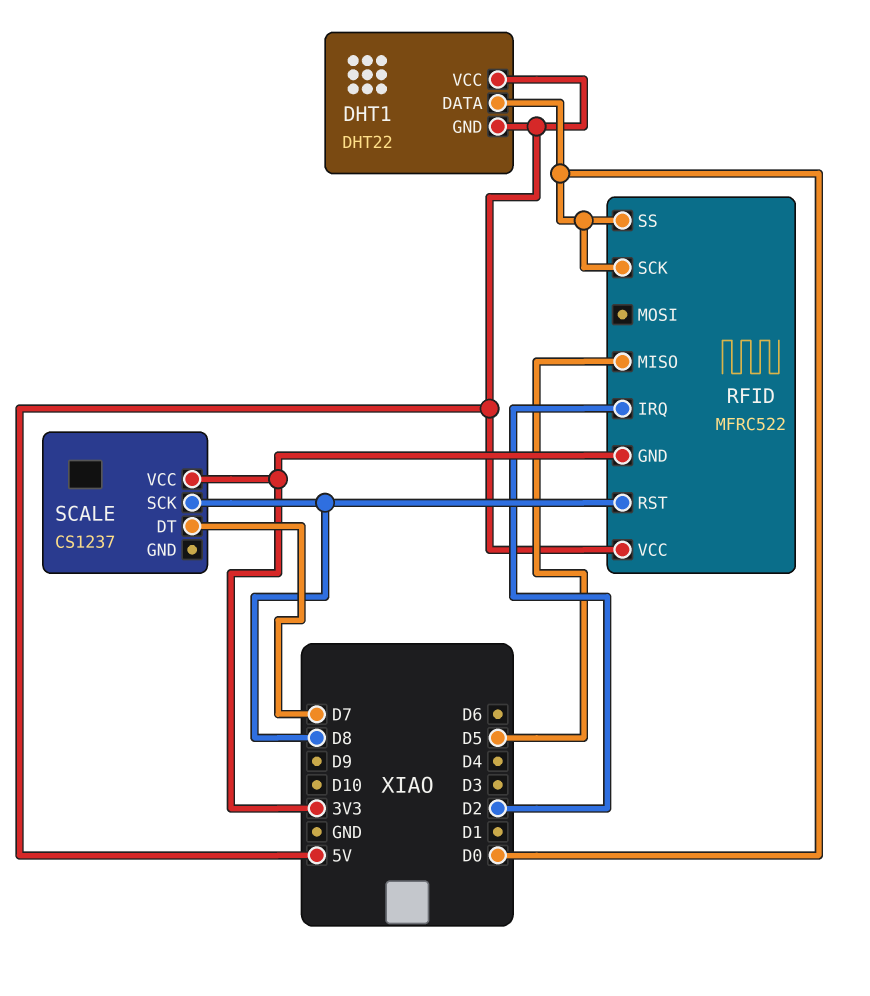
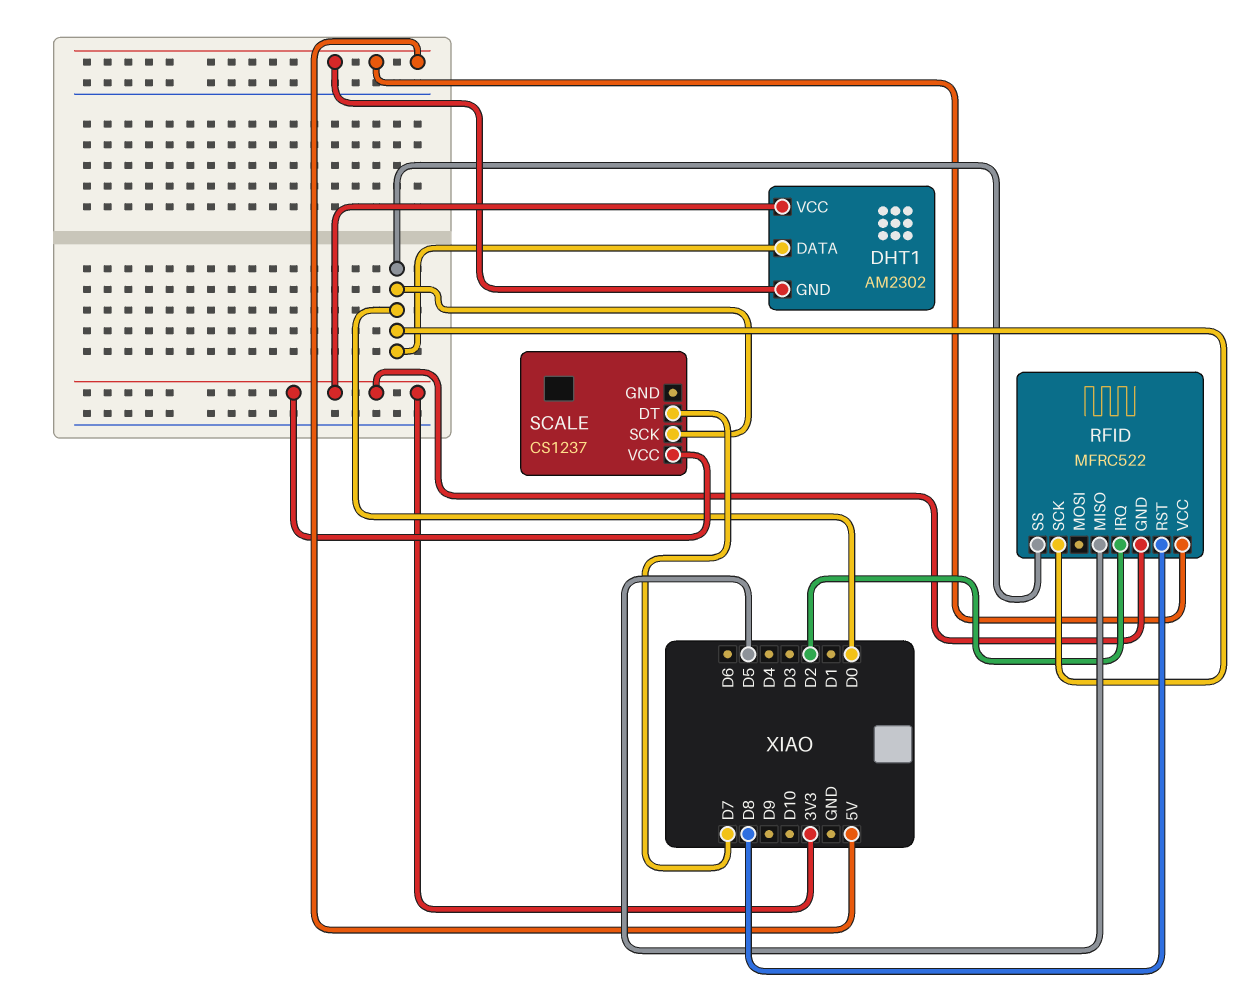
DHT1: DHT22 -> AM2302
DHT1 pin VCC: 5V -> 3V3
SCALE pin SCK: D8 -> D0

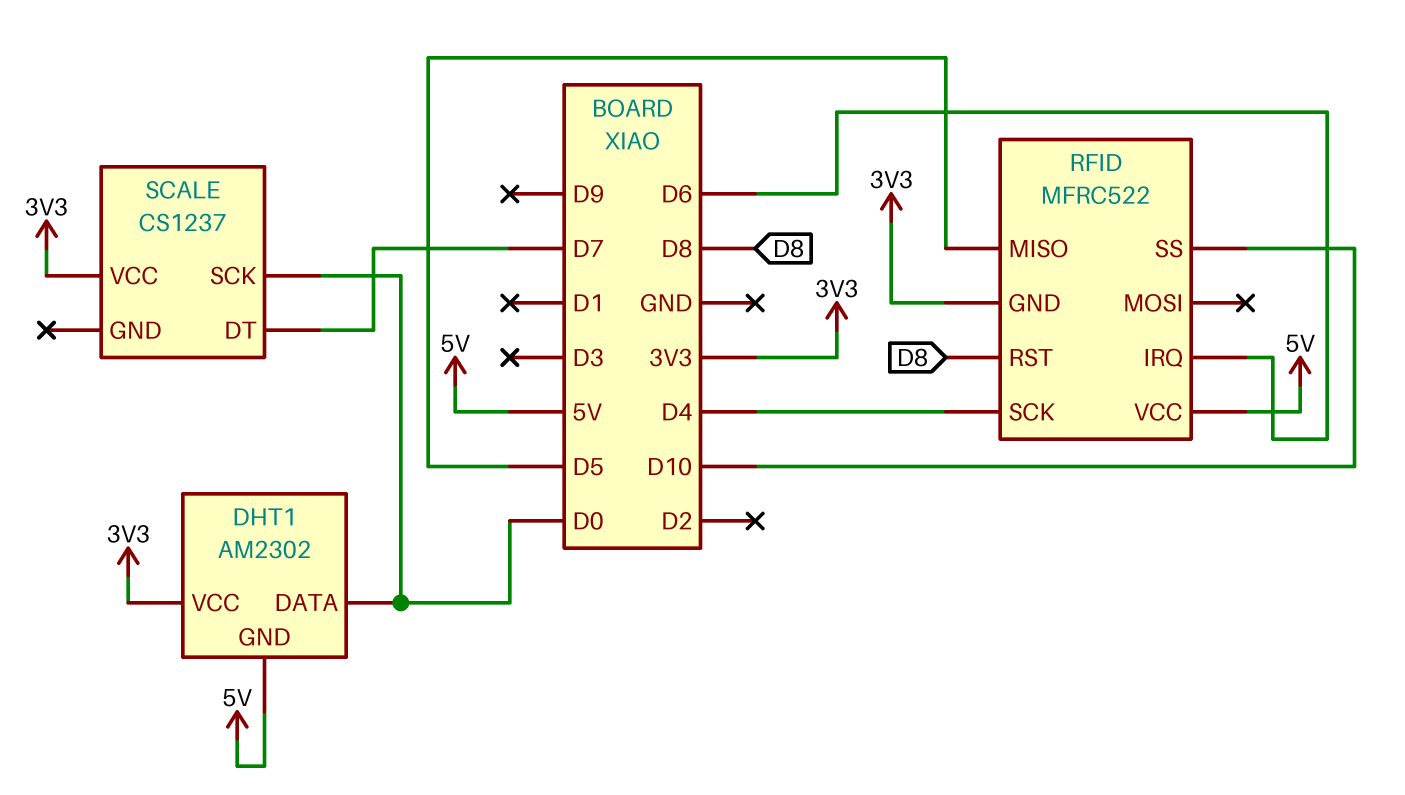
RFID pin IRQ: D2 -> D6
RFID pin SCK: D0 -> D4
RFID pin SS: D0 -> D10

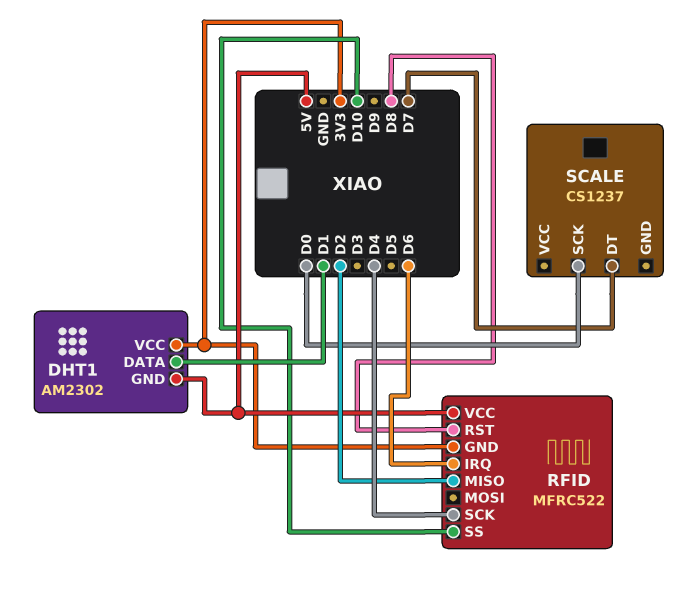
DHT1 pin DATA: D0 -> D1
RFID pin MISO: D5 -> D2
SCALE pin VCC: 3V3 -> none

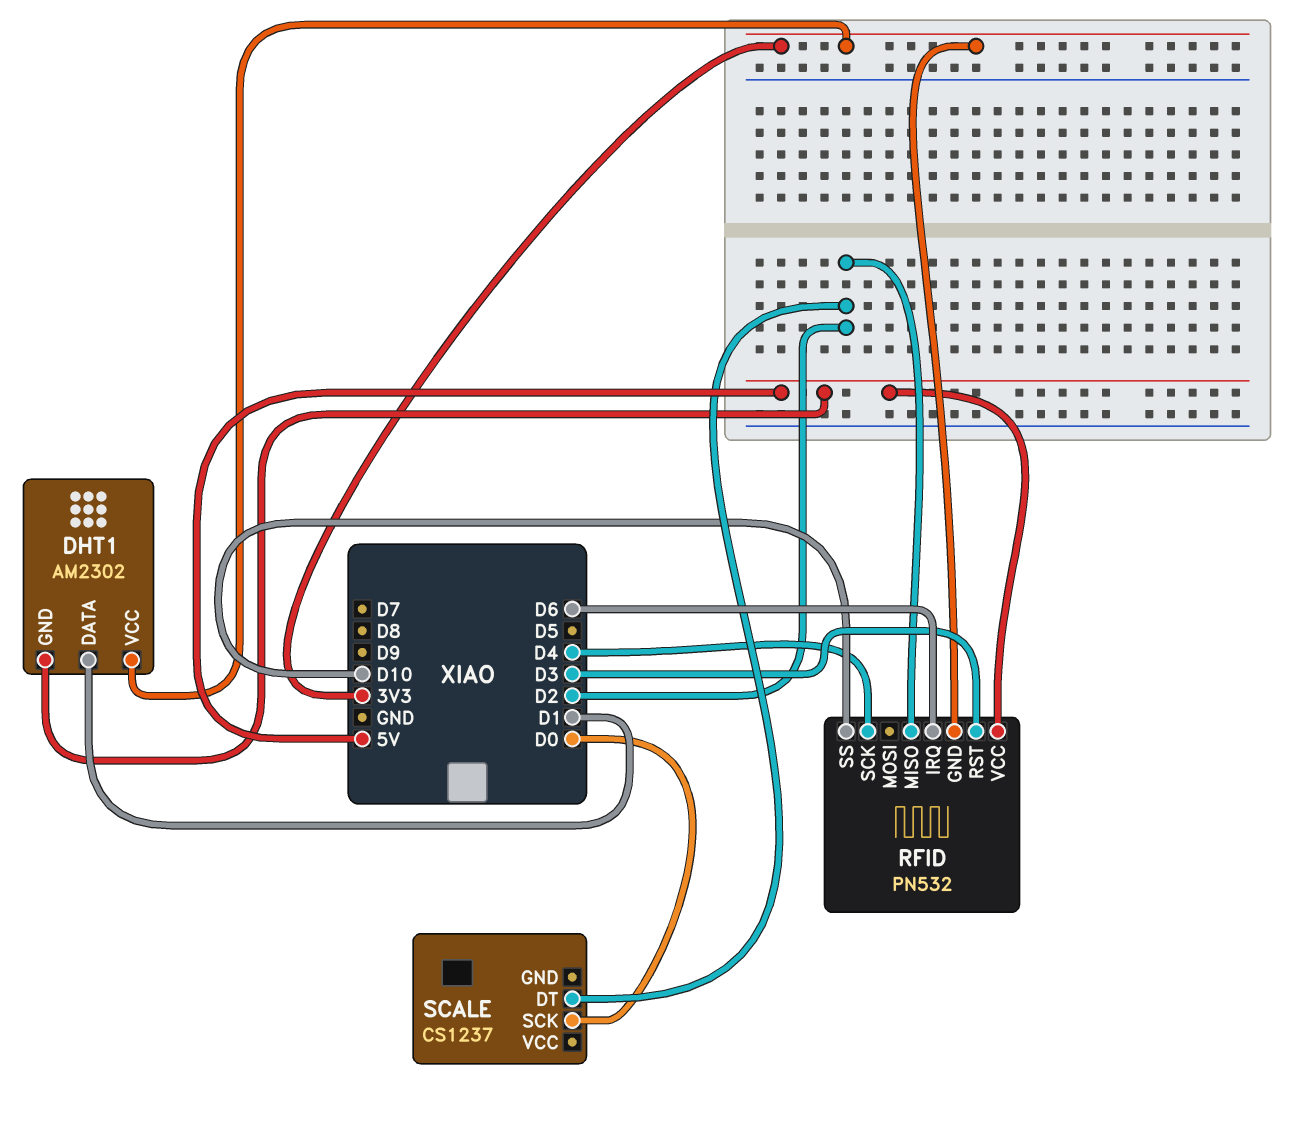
RFID: MFRC522 -> PN532
RFID pin RST: D8 -> D3
SCALE pin DT: D7 -> D2

